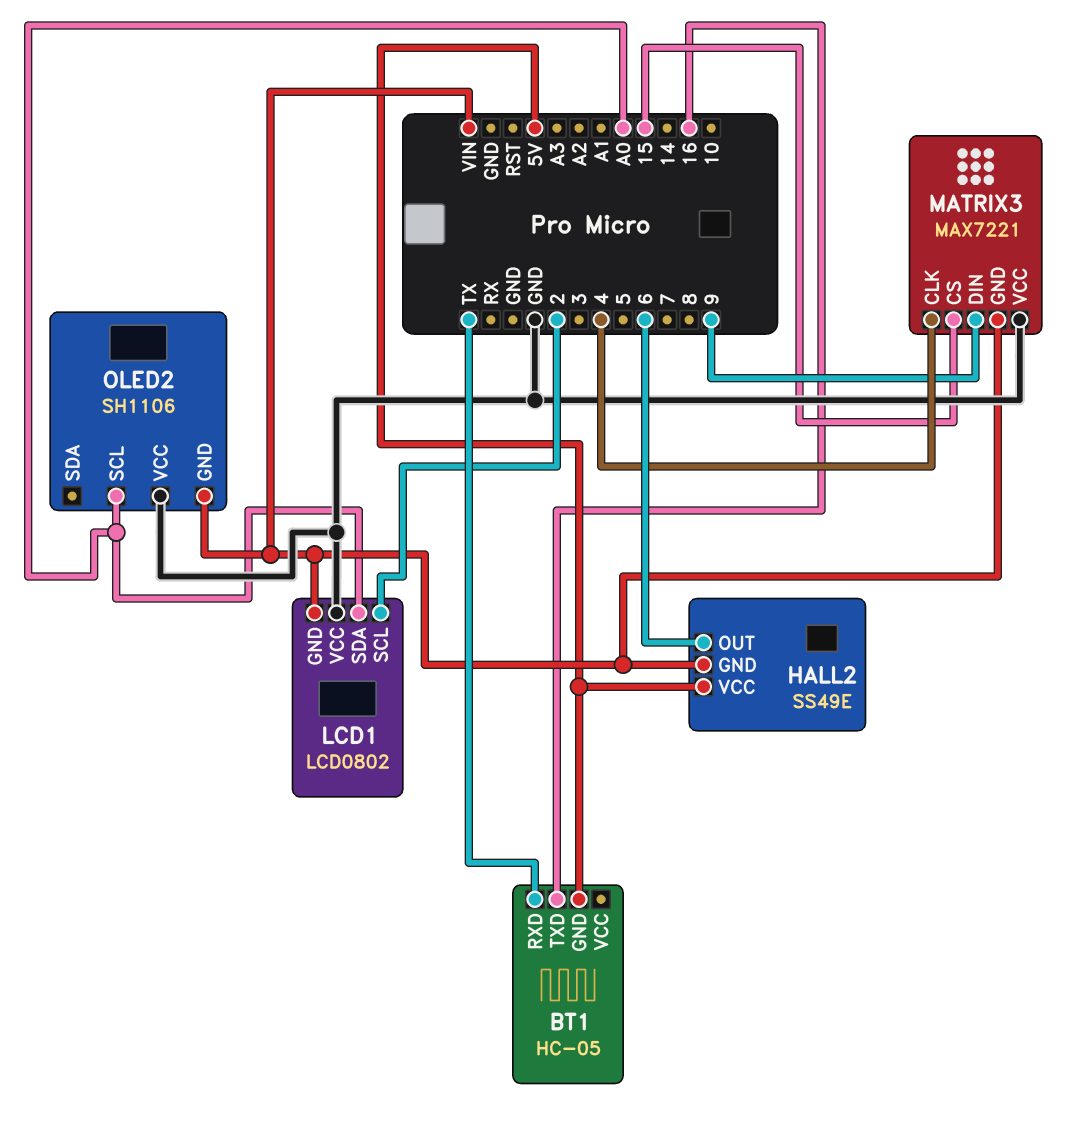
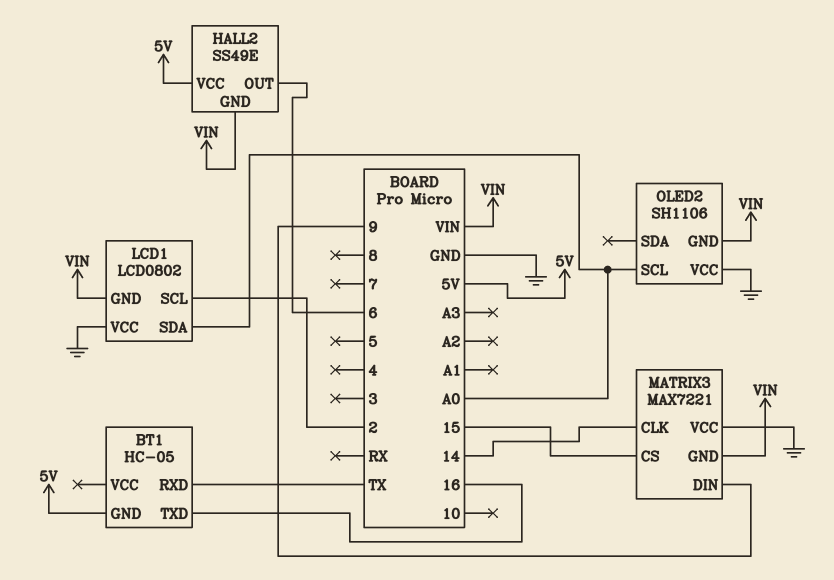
MATRIX3 pin CLK: 4 -> 14

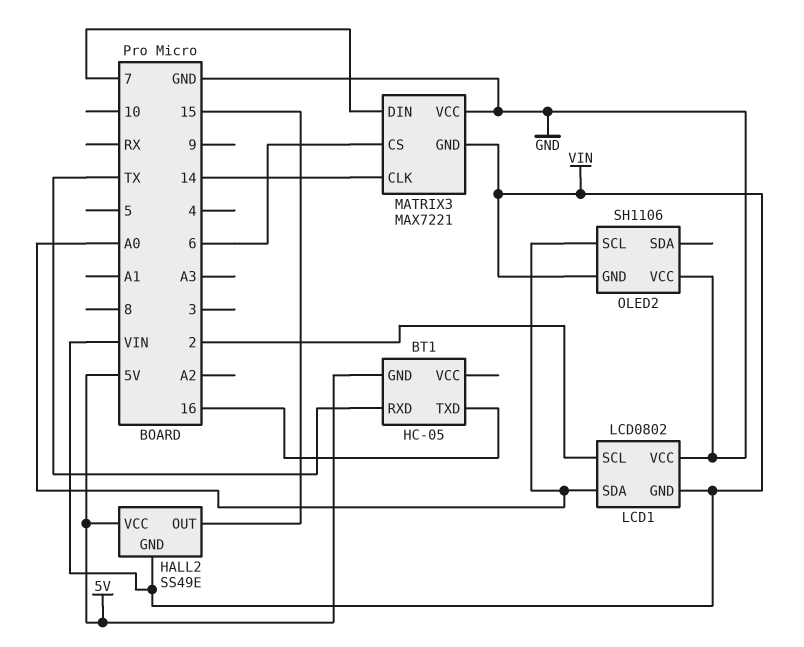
HALL2 pin OUT: 6 -> 15
MATRIX3 pin CS: 15 -> 6
MATRIX3 pin DIN: 9 -> 7

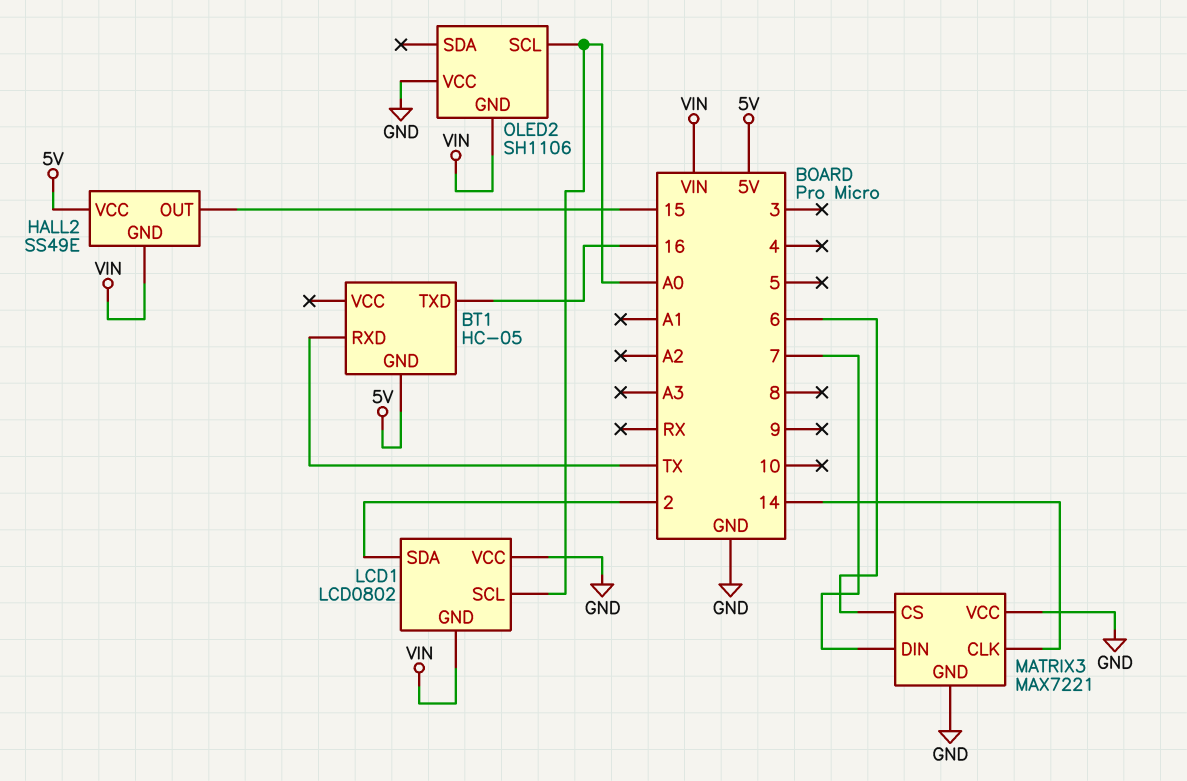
LCD1 pin SCL: 2 -> A0
LCD1 pin SDA: A0 -> 2
MATRIX3 pin GND: VIN -> GND

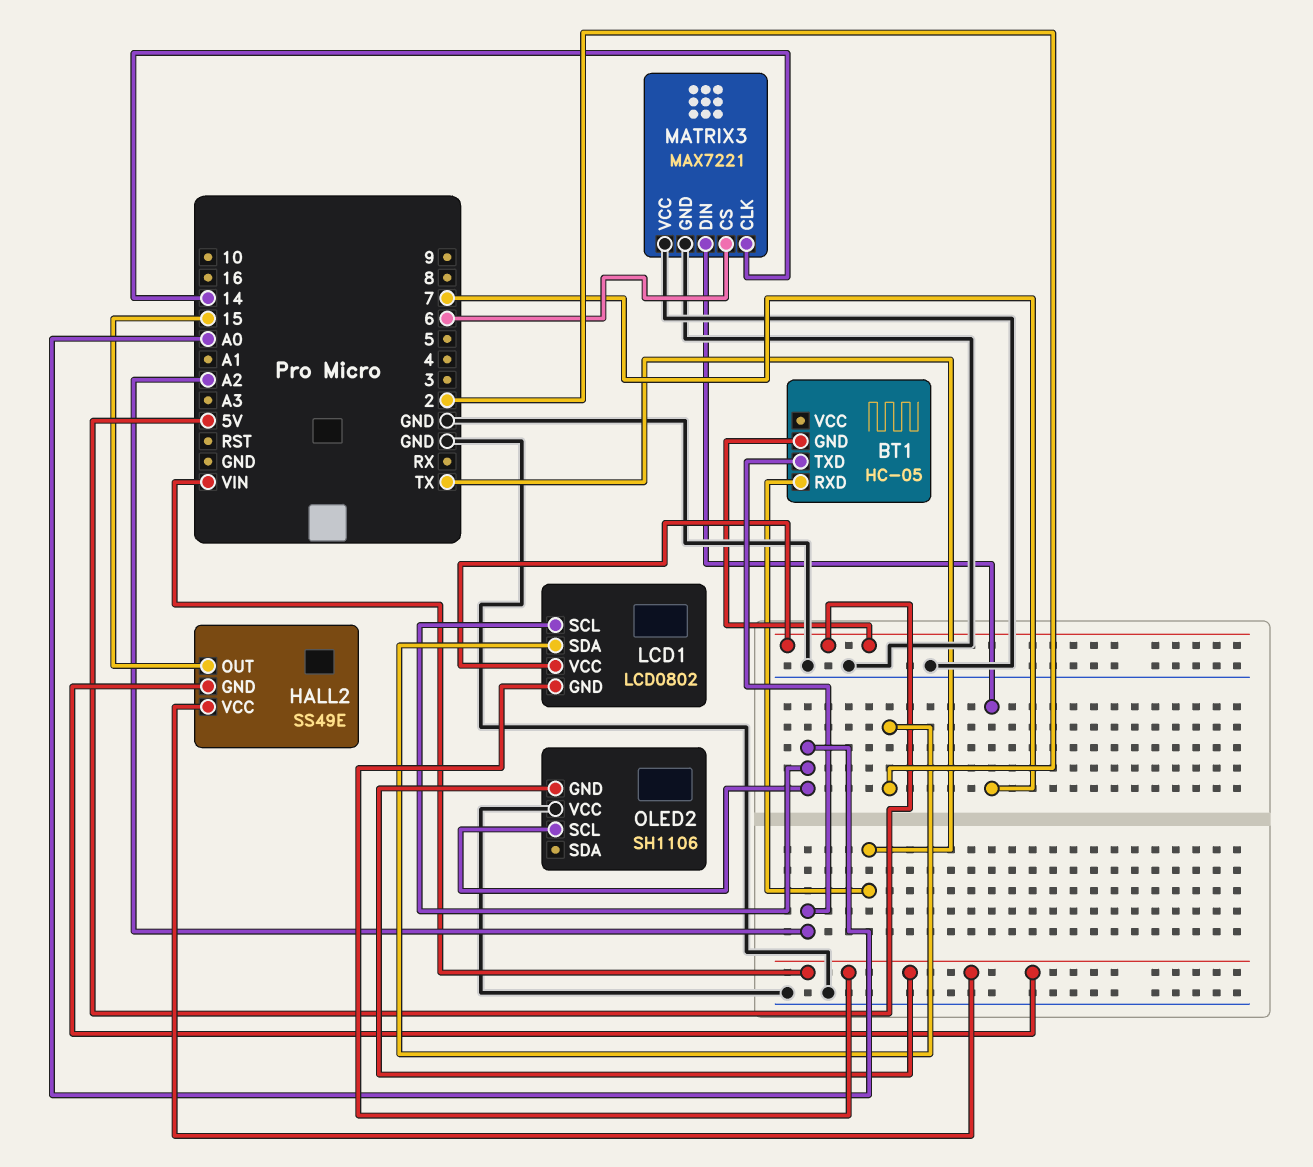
BT1 pin TXD: 16 -> A2
HALL2 pin VCC: 5V -> VIN
LCD1 pin VCC: GND -> 5V

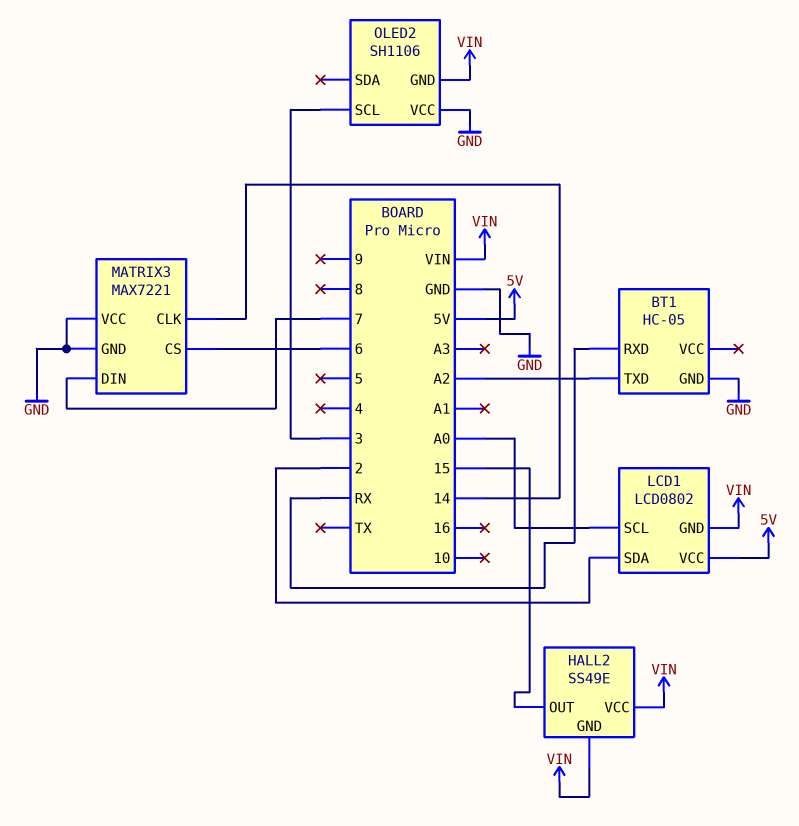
BT1 pin GND: 5V -> GND
BT1 pin RXD: TX -> RX
OLED2 pin SCL: A0 -> 3

